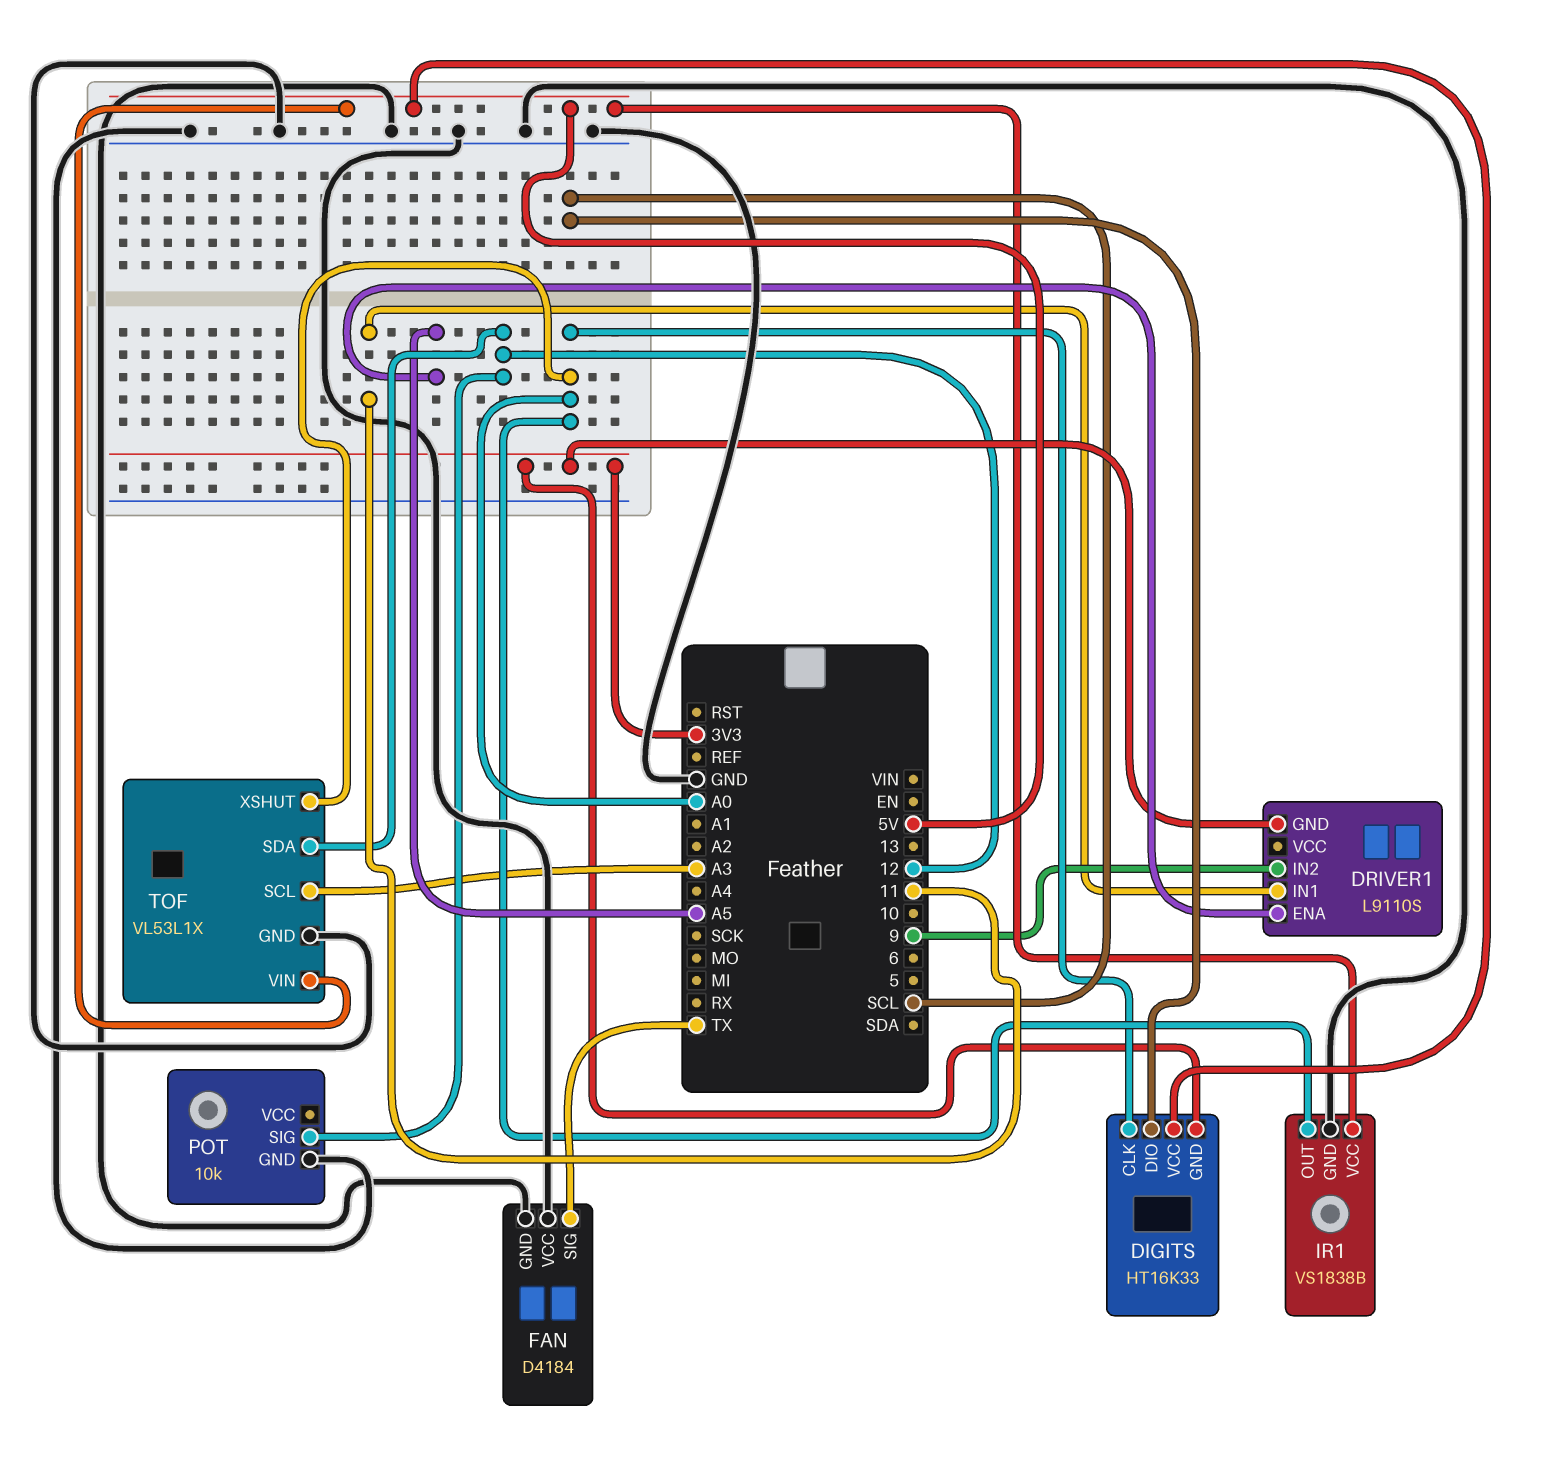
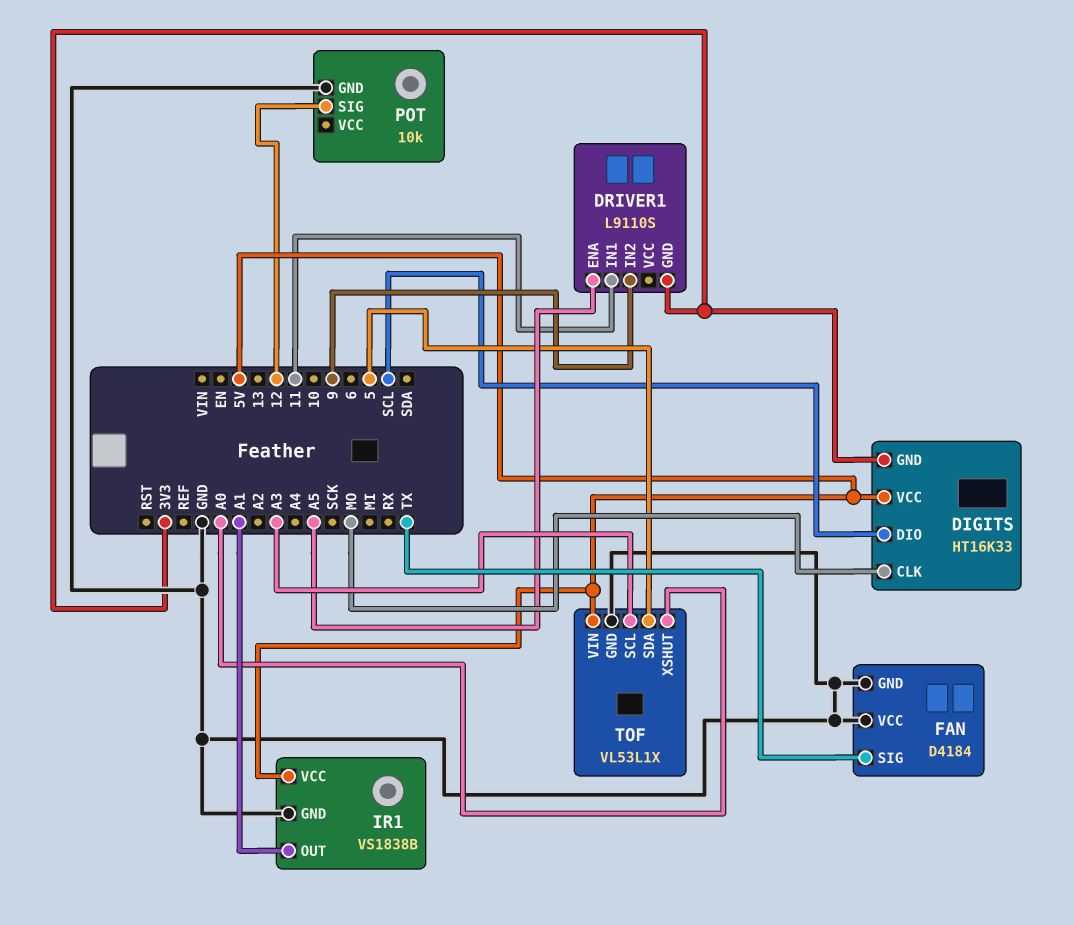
DIGITS pin CLK: A0 -> MO
IR1 pin OUT: A0 -> A1
TOF pin SDA: 12 -> 5

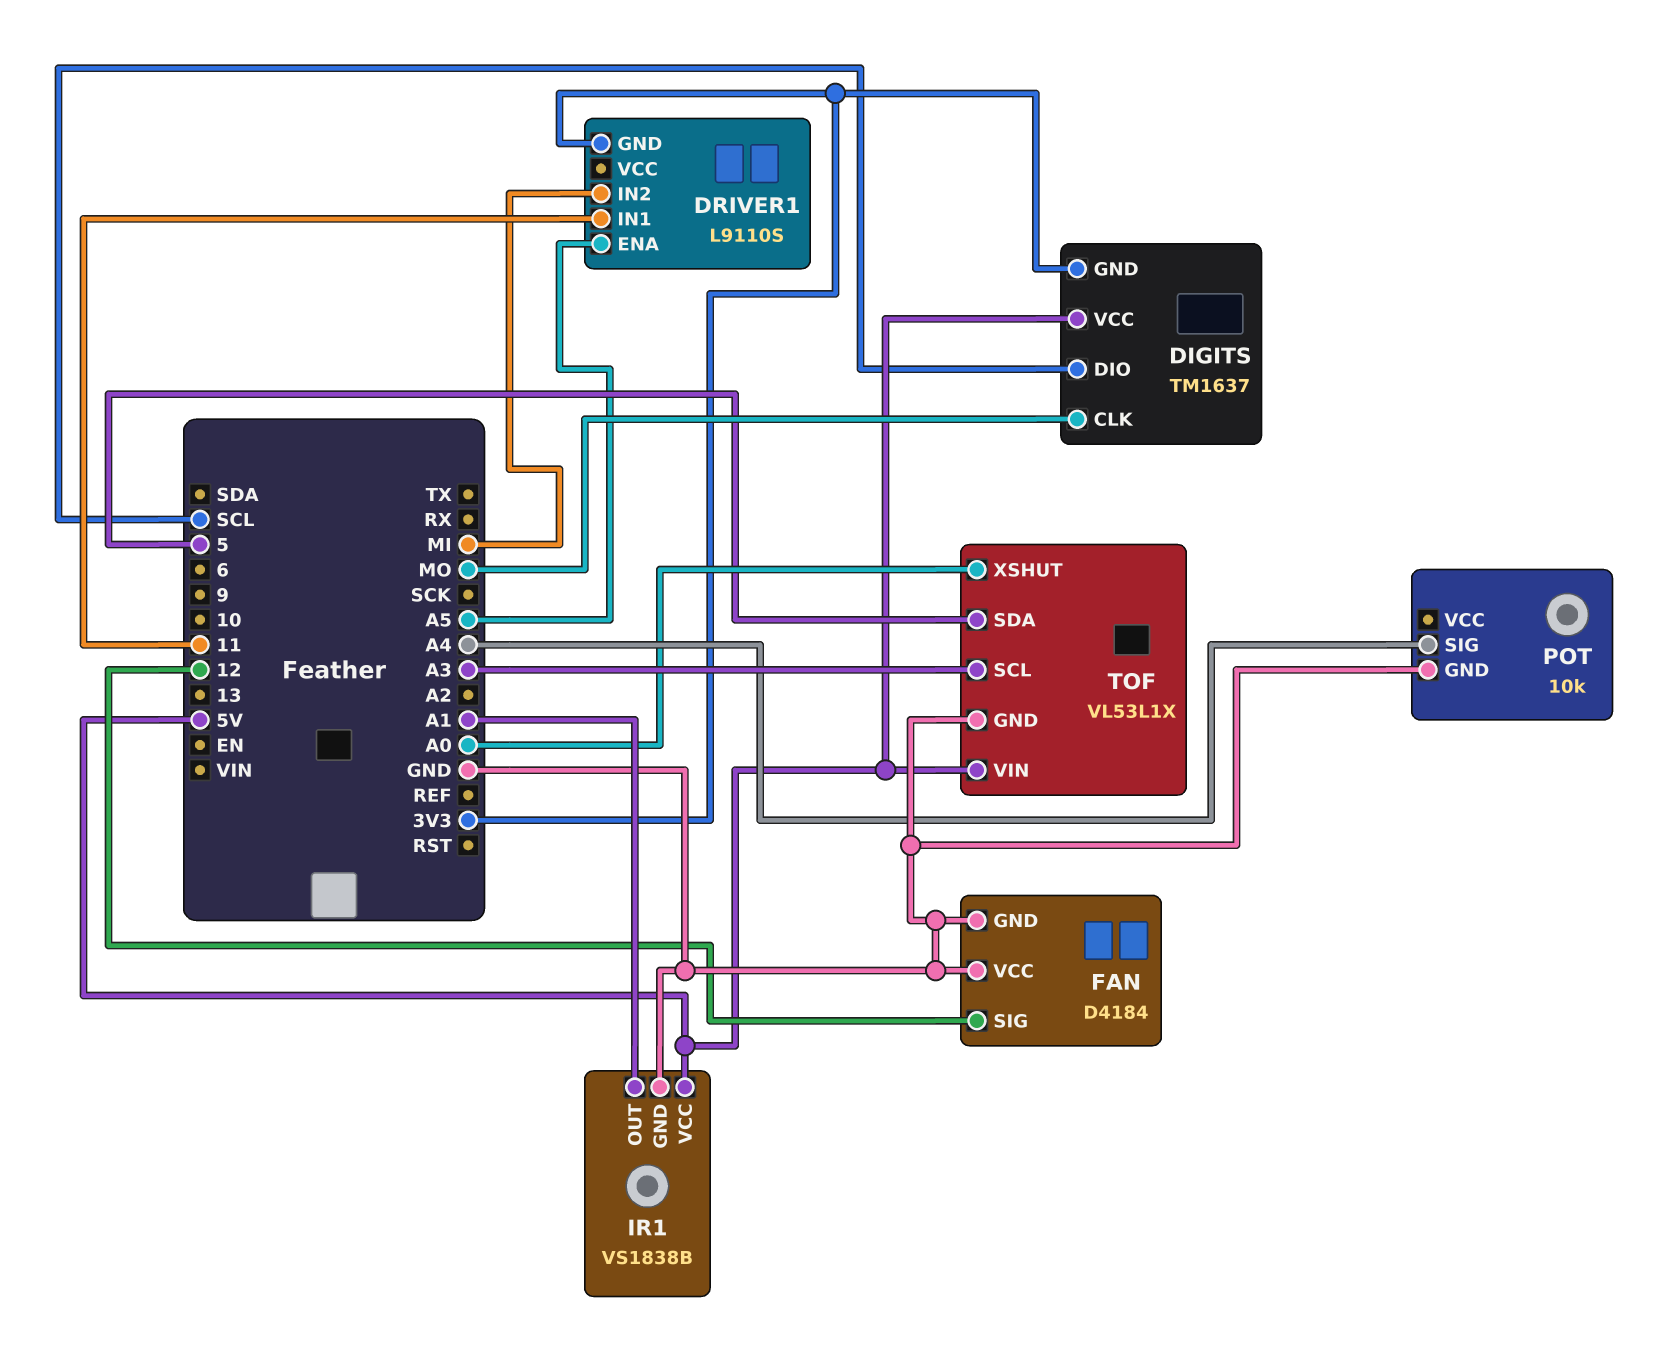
DIGITS: HT16K33 -> TM1637
DRIVER1 pin IN2: 9 -> MI
FAN pin SIG: TX -> 12
POT pin SIG: 12 -> A4

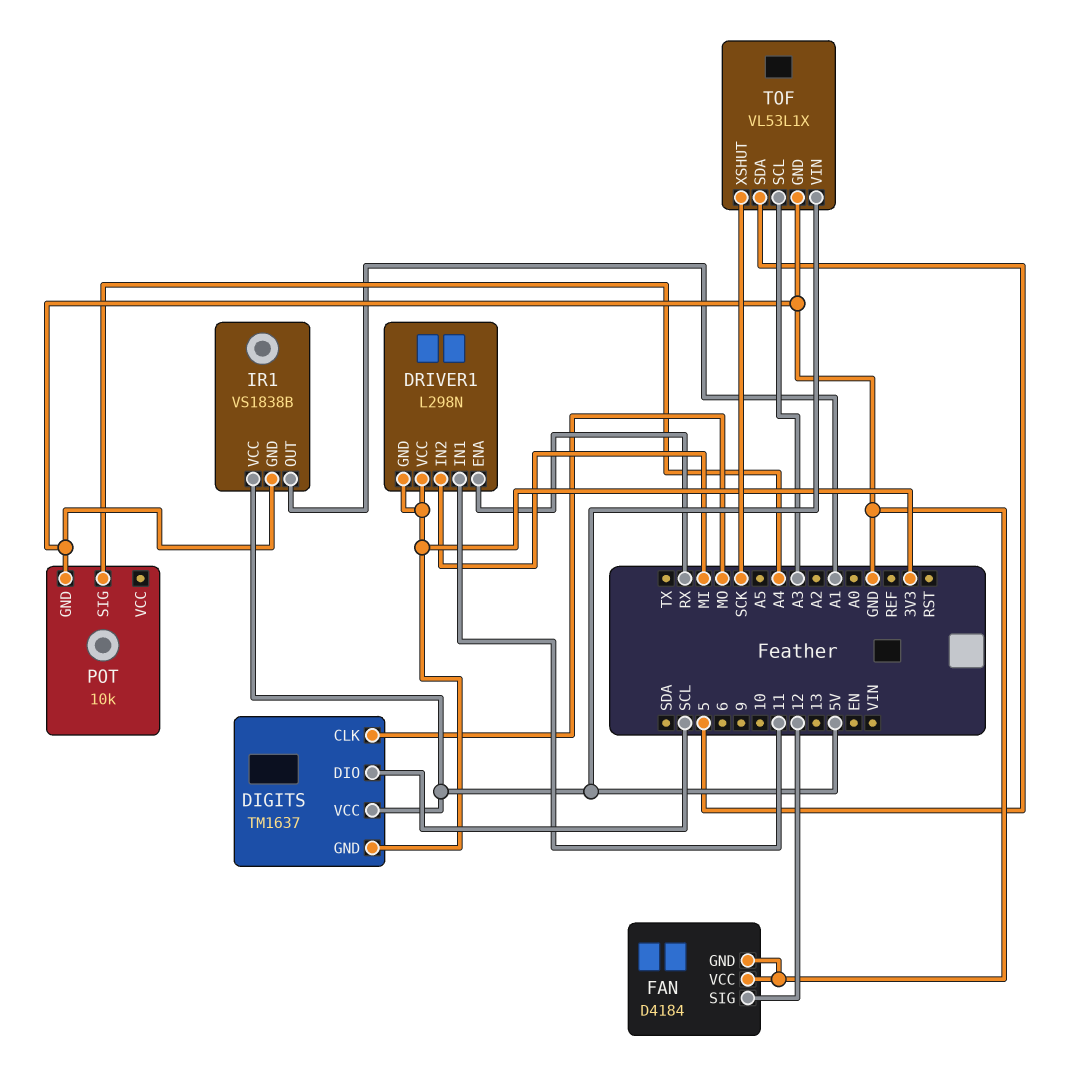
DRIVER1: L9110S -> L298N
DRIVER1 pin ENA: A5 -> RX
DRIVER1 pin VCC: none -> 3V3
TOF pin XSHUT: A0 -> SCK

